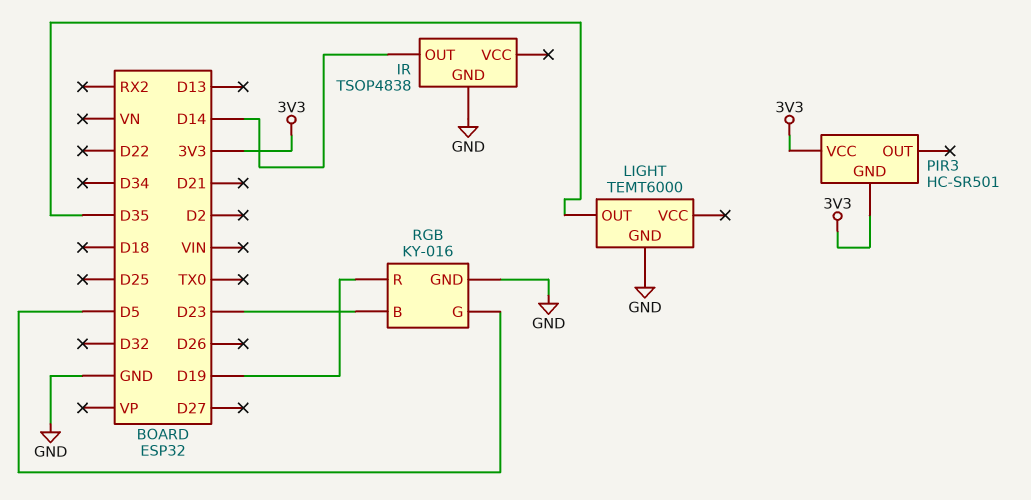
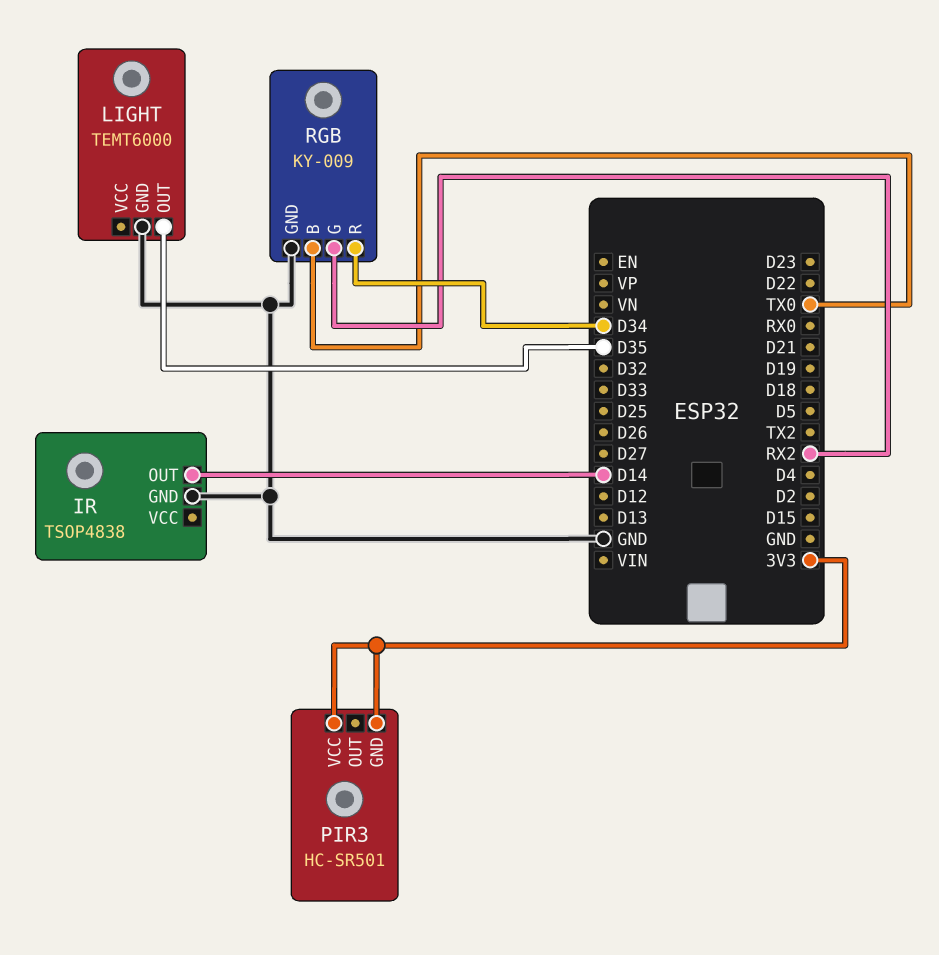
RGB: KY-016 -> KY-009
RGB pin B: D23 -> TX0
RGB pin G: D5 -> RX2
RGB pin R: D19 -> D34

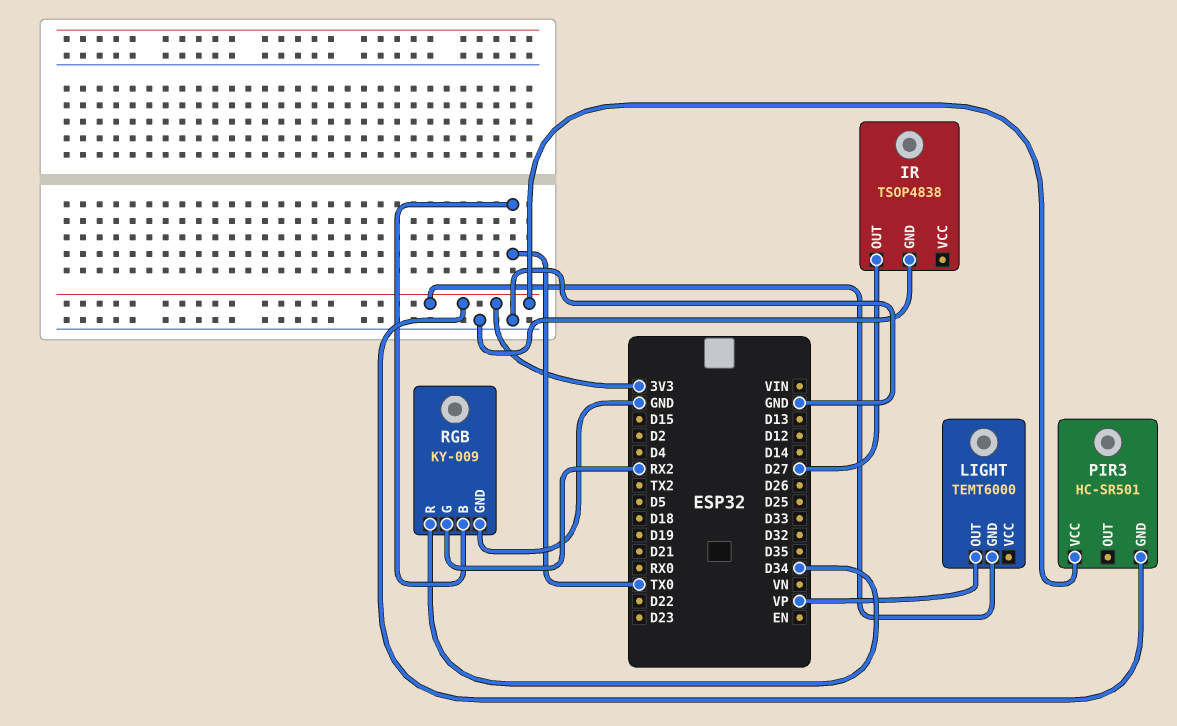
IR pin OUT: D14 -> D27
LIGHT pin GND: GND -> 3V3
LIGHT pin OUT: D35 -> VP

